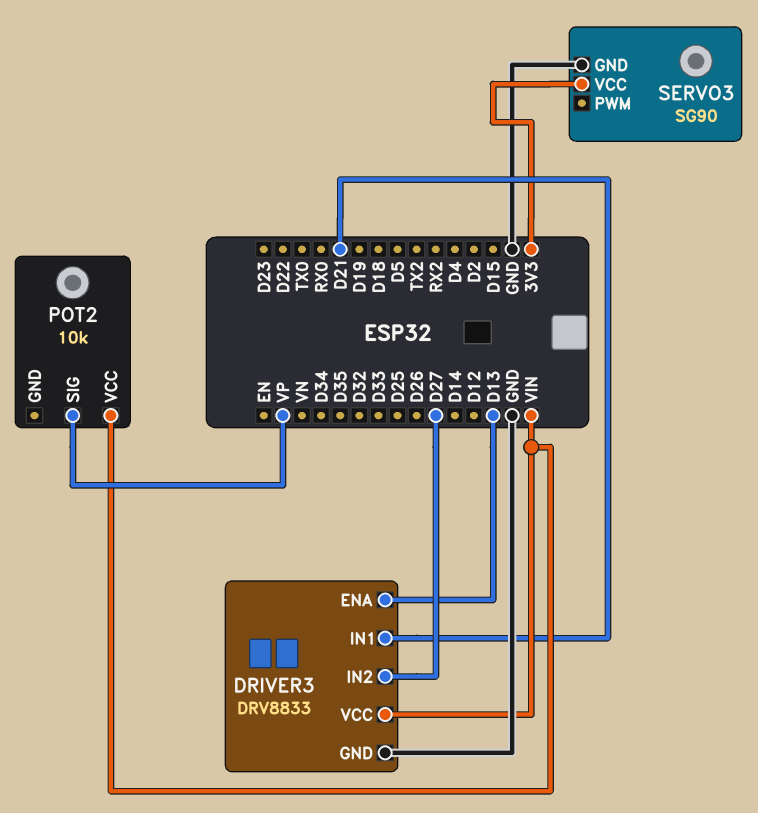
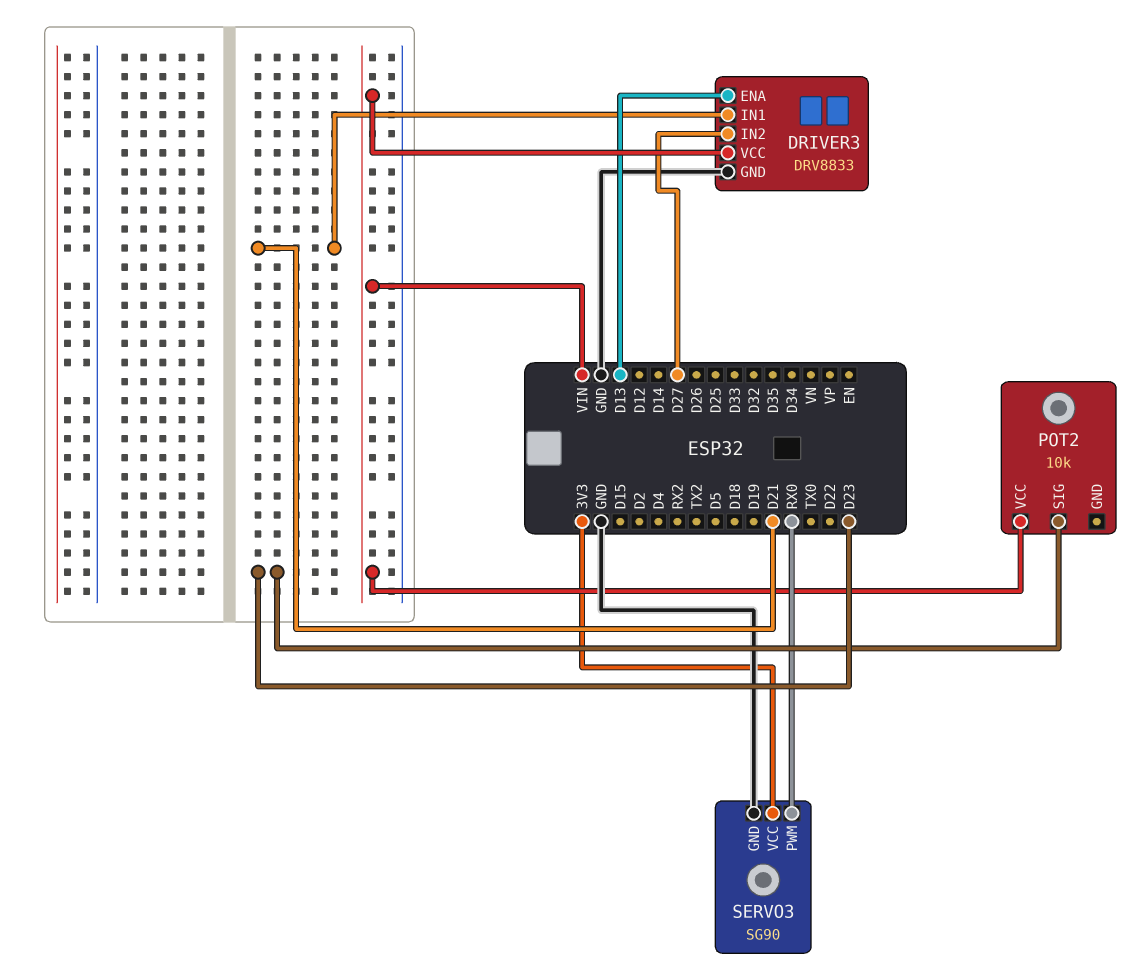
POT2 pin SIG: VP -> D23
SERVO3 pin PWM: none -> RX0

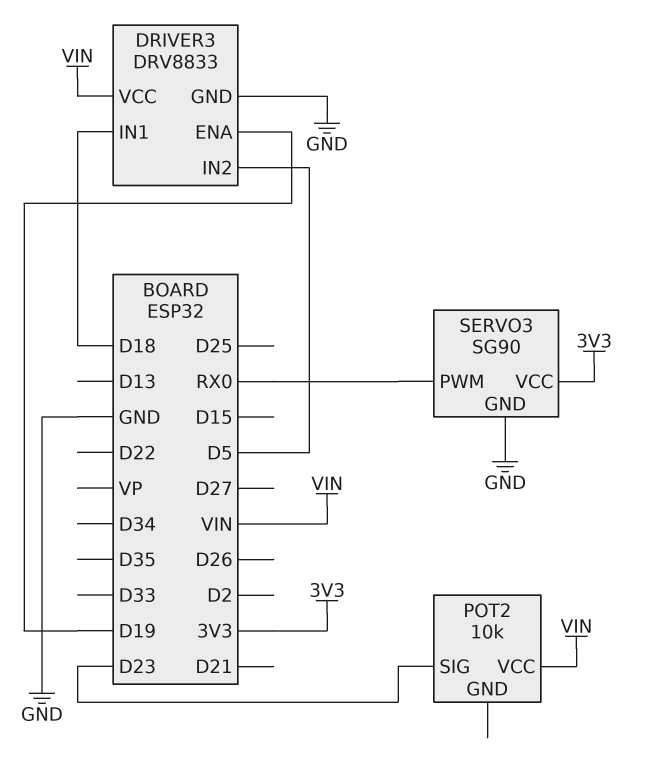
DRIVER3 pin ENA: D13 -> D19
DRIVER3 pin IN1: D21 -> D18
DRIVER3 pin IN2: D27 -> D5

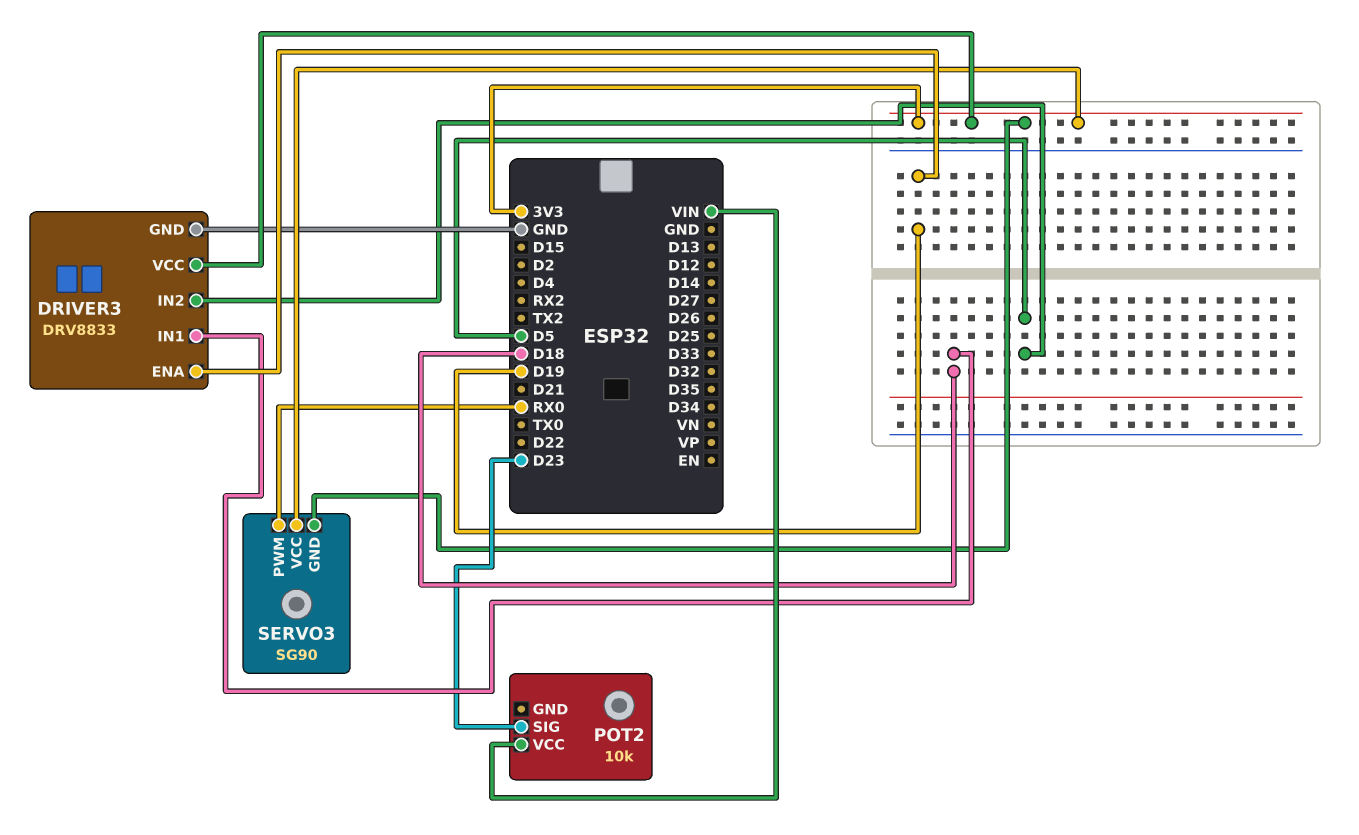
DRIVER3 pin VCC: VIN -> 3V3
SERVO3 pin GND: GND -> 3V3

